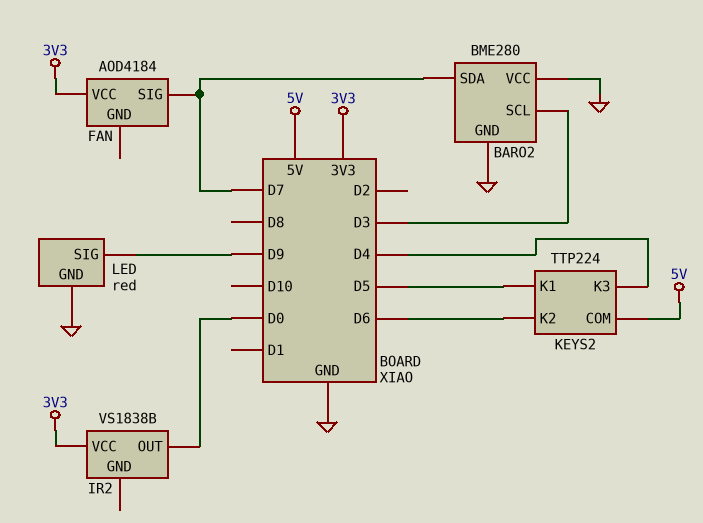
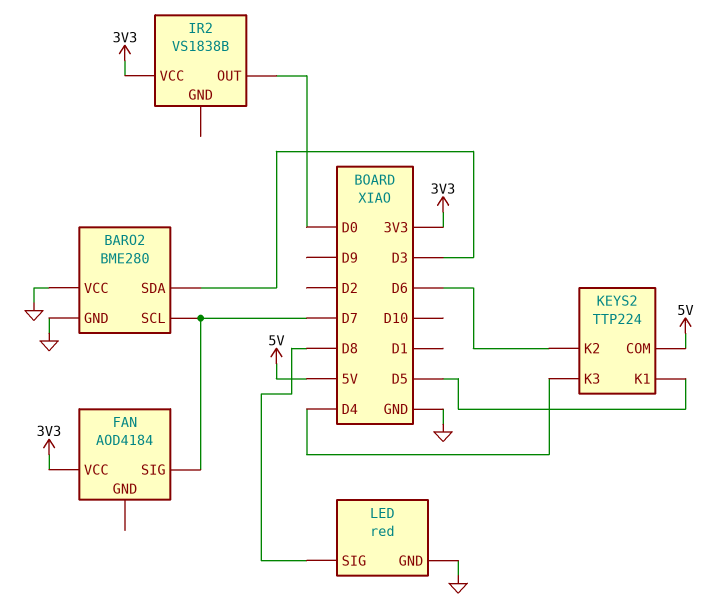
BARO2 pin SCL: D3 -> D7
BARO2 pin SDA: D7 -> D3
LED pin SIG: D9 -> D8

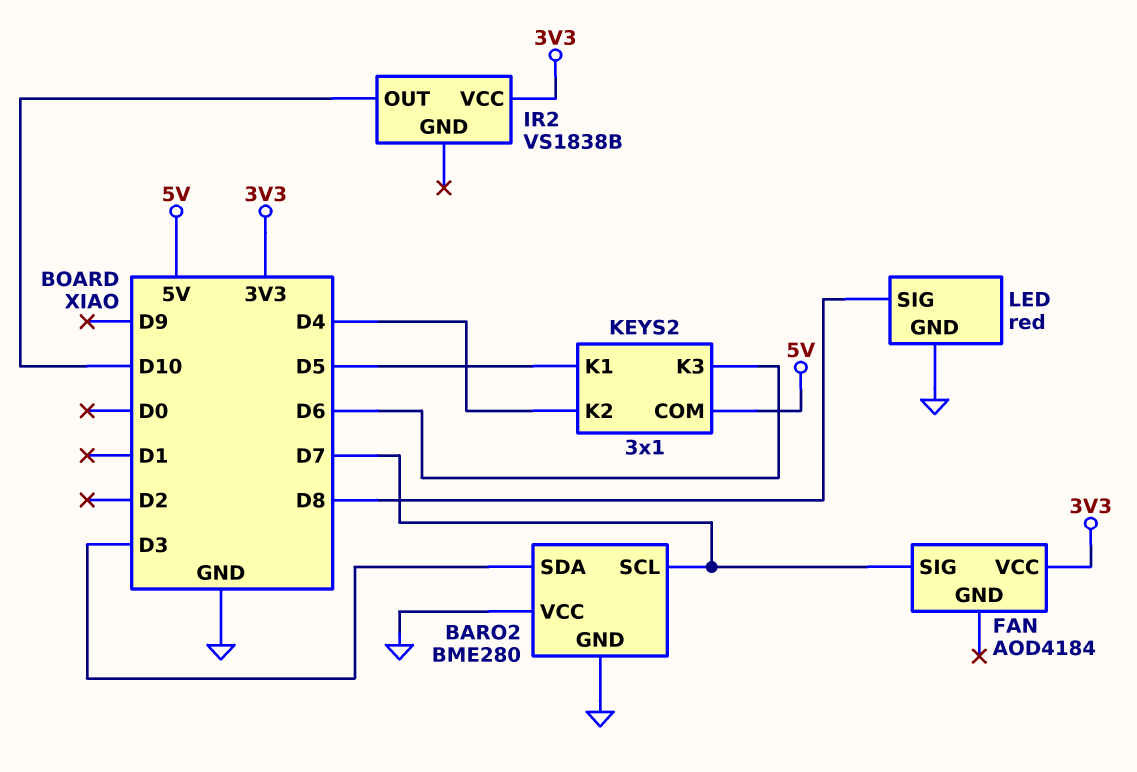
IR2 pin OUT: D0 -> D10
KEYS2: TTP224 -> 3x1
KEYS2 pin K2: D6 -> D4
KEYS2 pin K3: D4 -> D6

